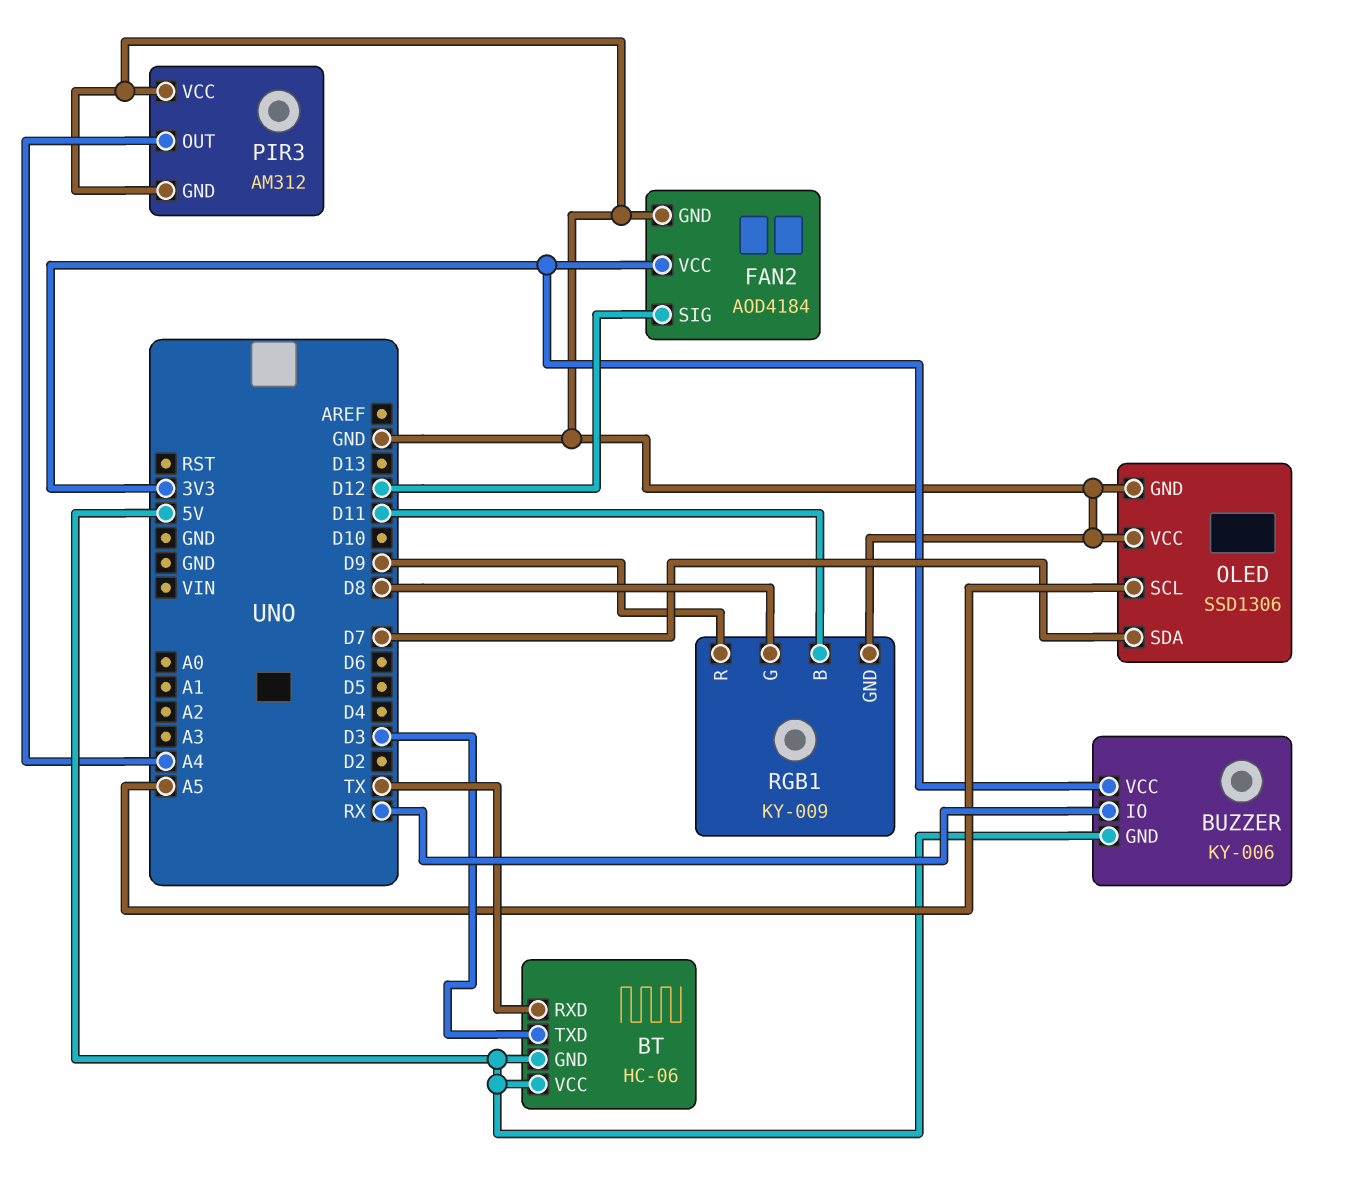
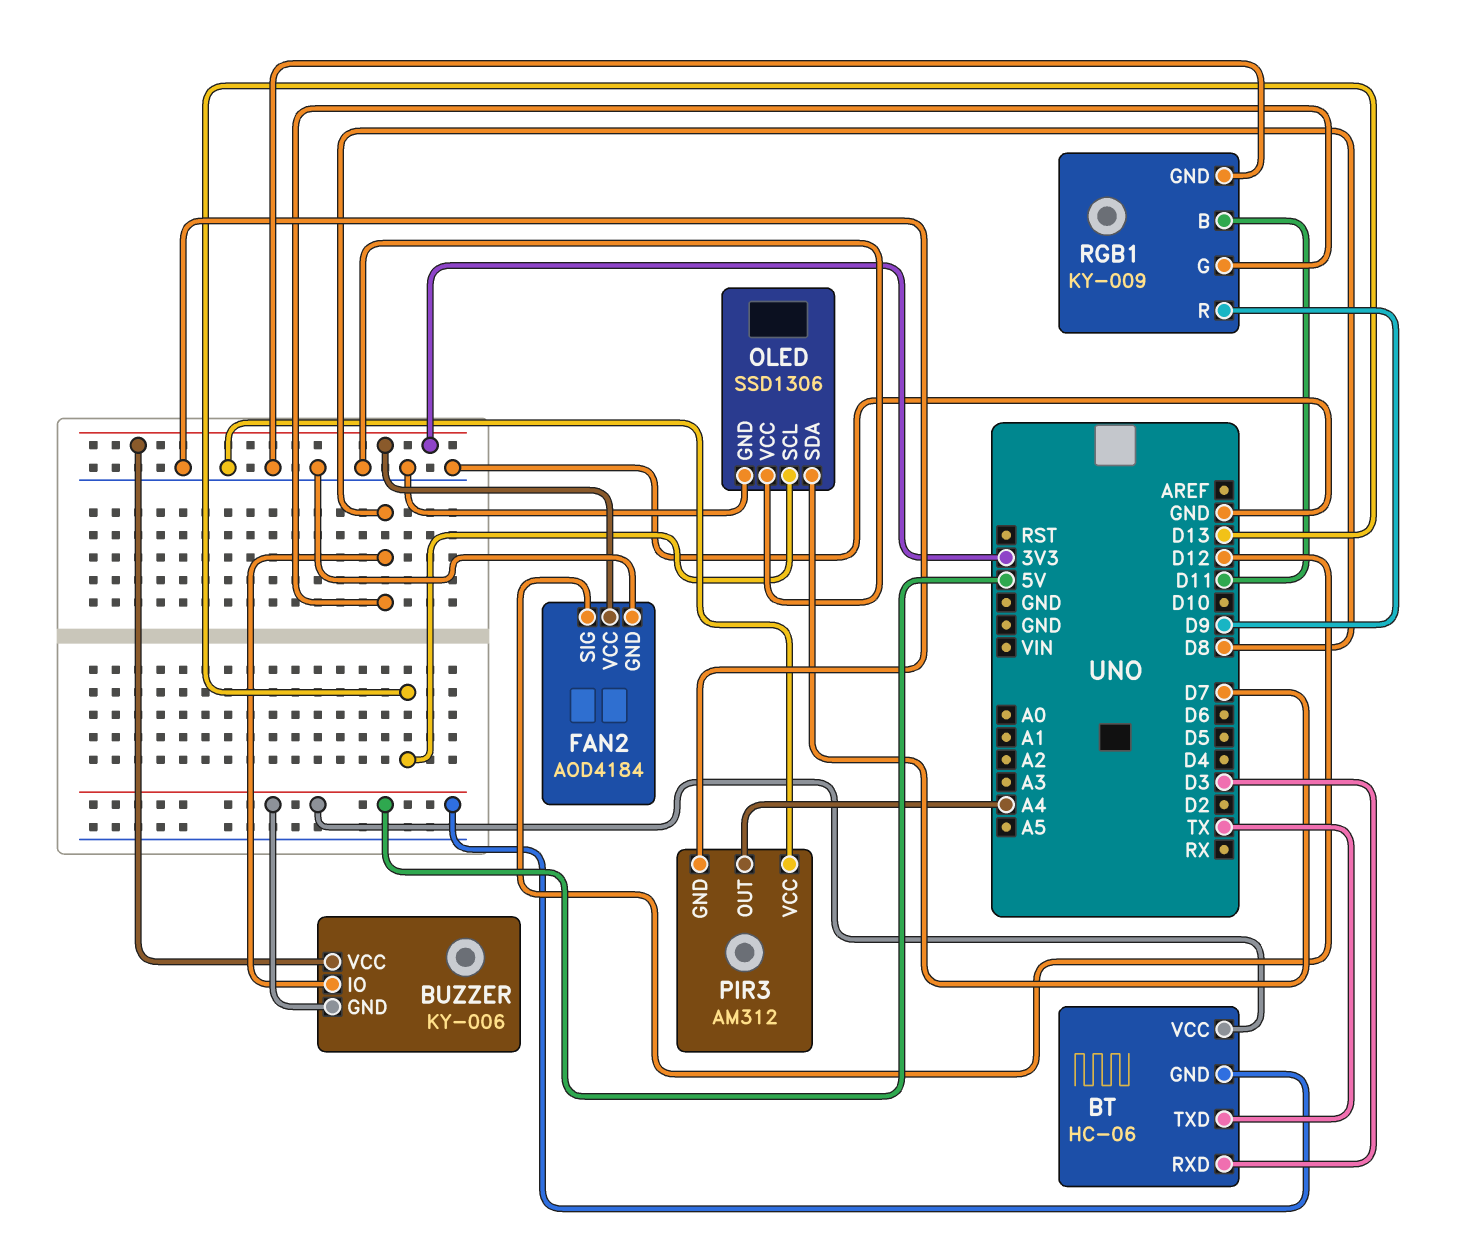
BT pin RXD: TX -> D3
BT pin TXD: D3 -> TX
BUZZER pin IO: RX -> D8
OLED pin SCL: A5 -> D13

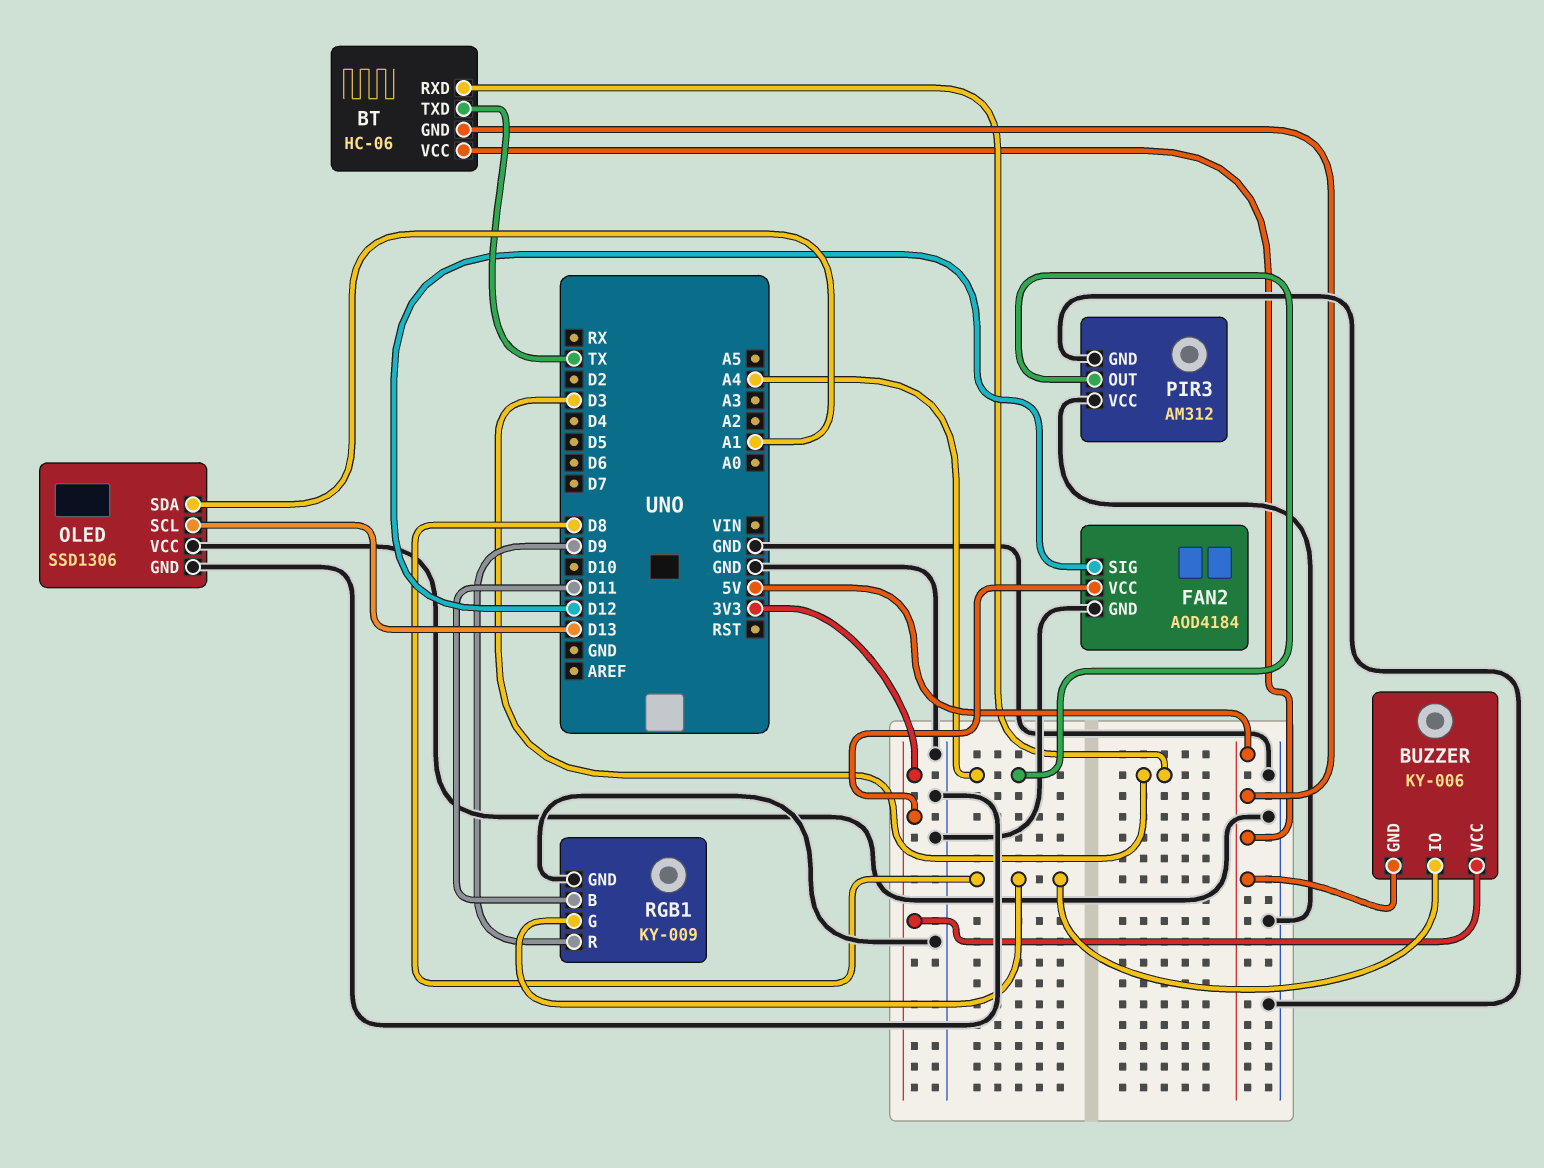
OLED pin SDA: D7 -> A1

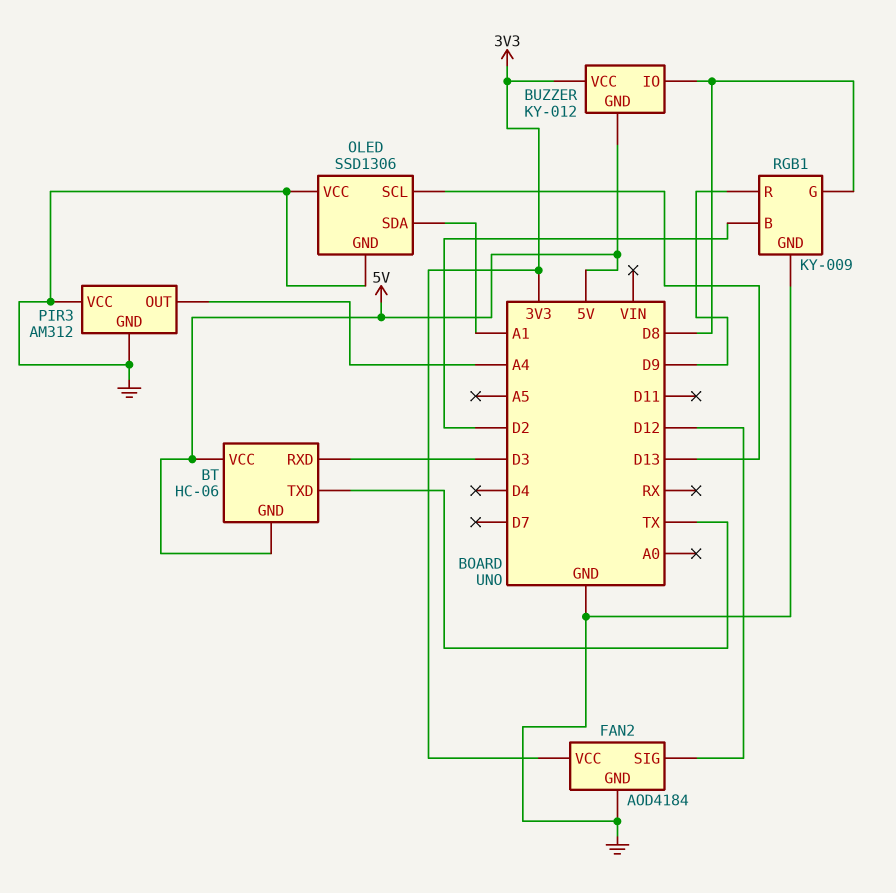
BUZZER: KY-006 -> KY-012
RGB1 pin B: D11 -> D2

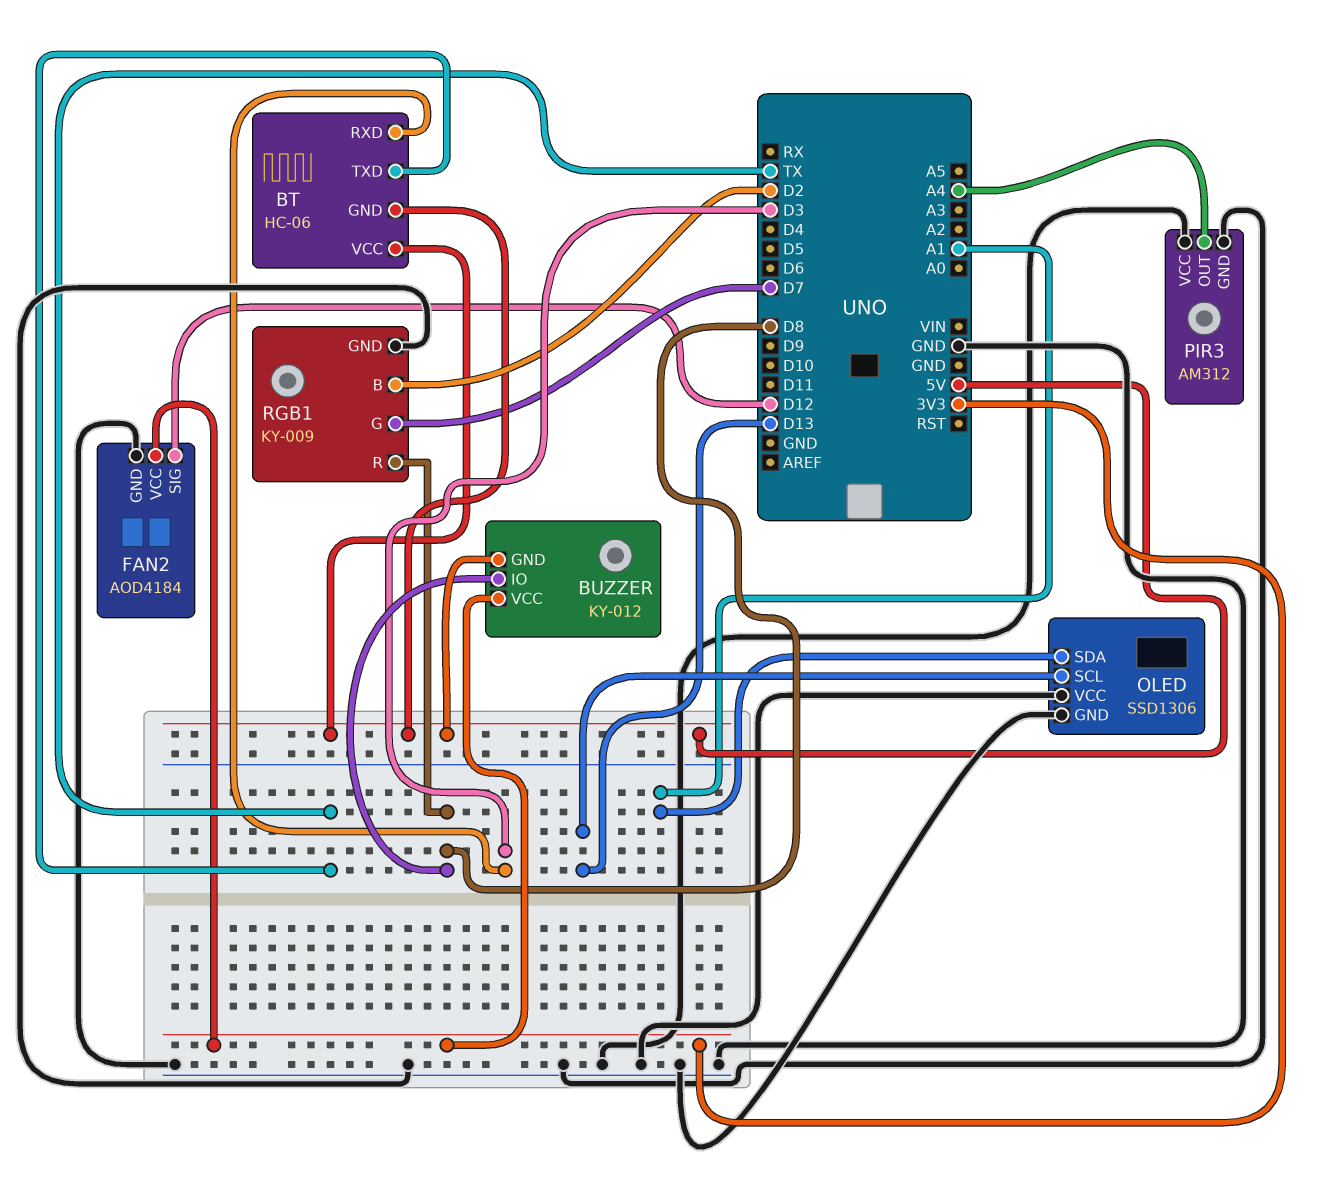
RGB1 pin G: D8 -> D7
RGB1 pin R: D9 -> D8

